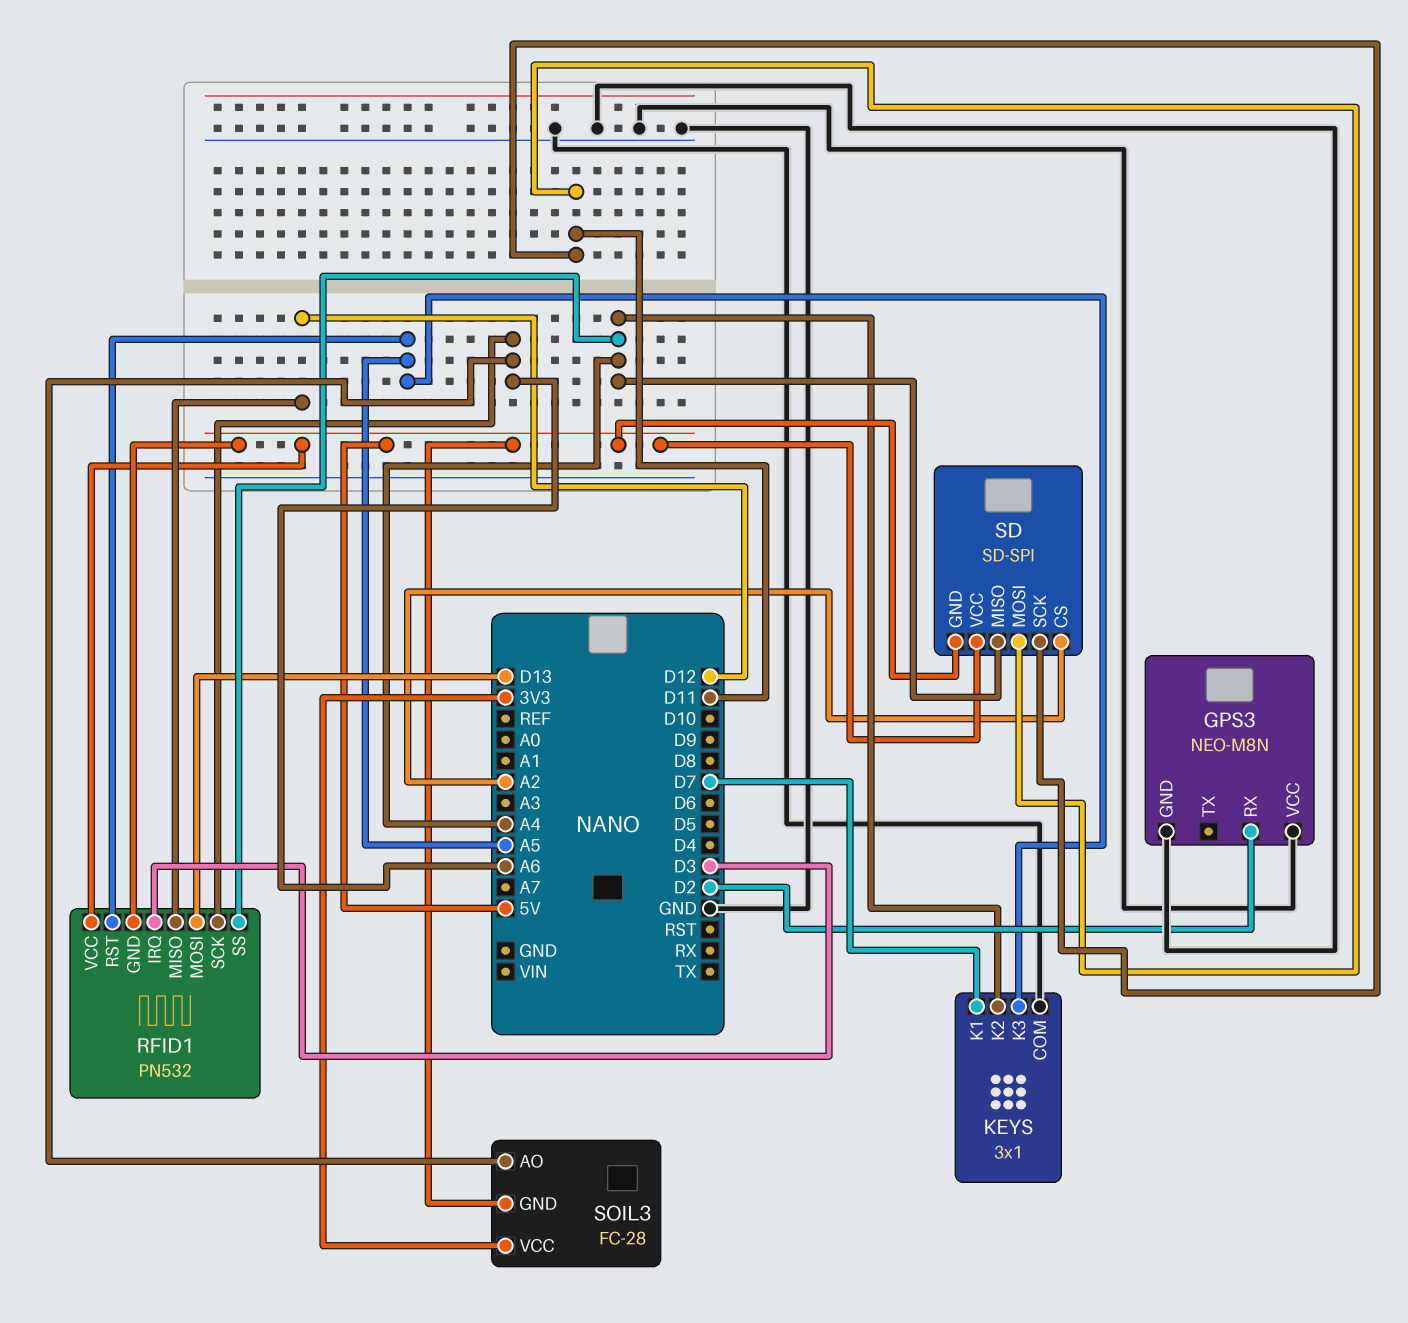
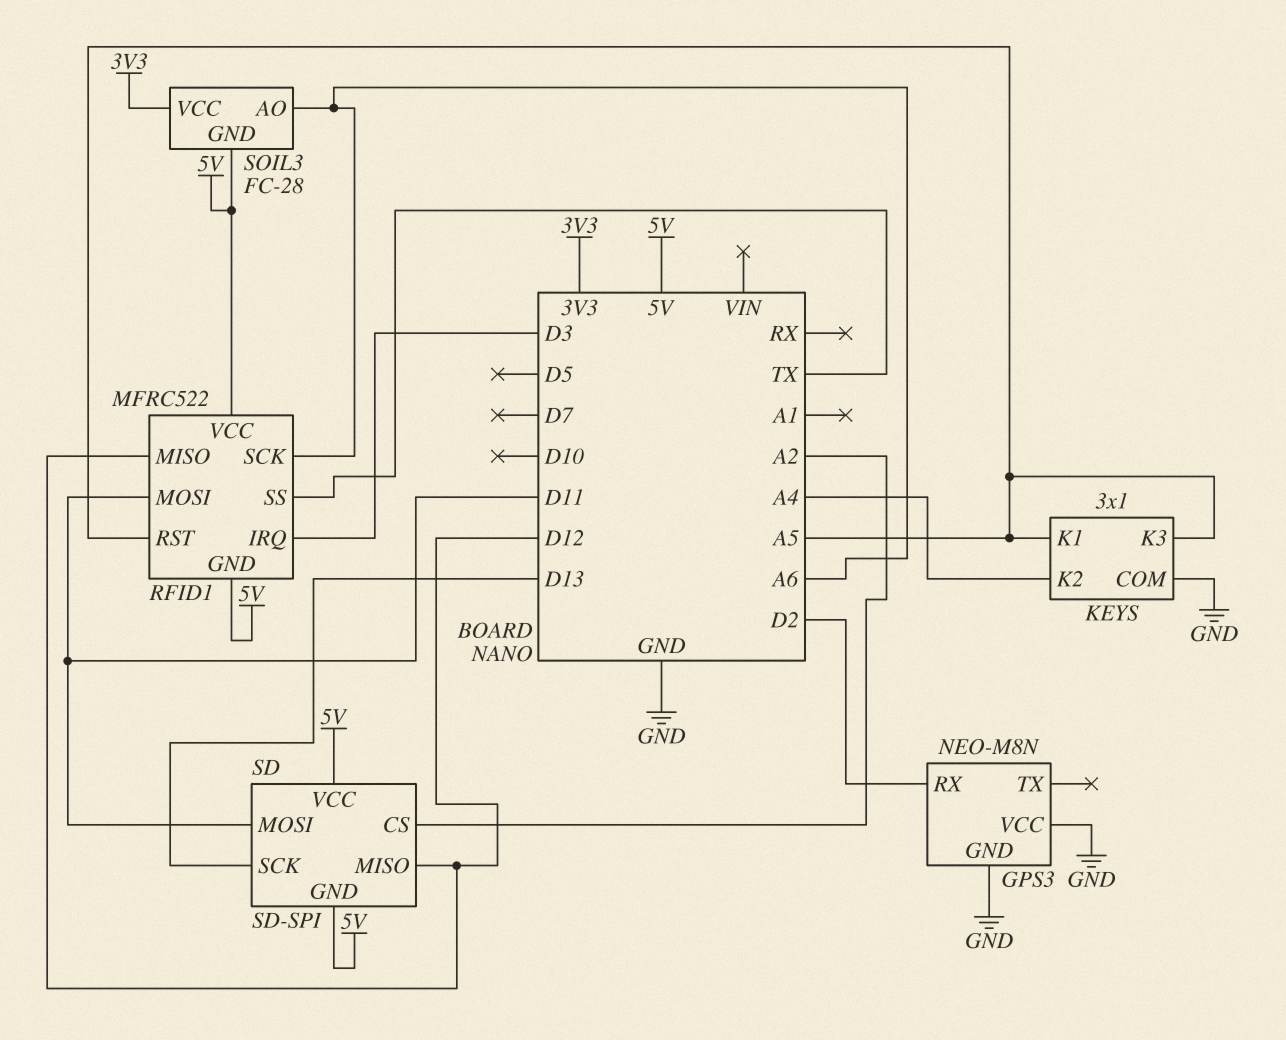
KEYS pin K1: D7 -> A5
RFID1: PN532 -> MFRC522
RFID1 pin MOSI: D13 -> D11
RFID1 pin SS: A4 -> TX
SD pin MISO: A4 -> D12
SD pin SCK: D11 -> D13

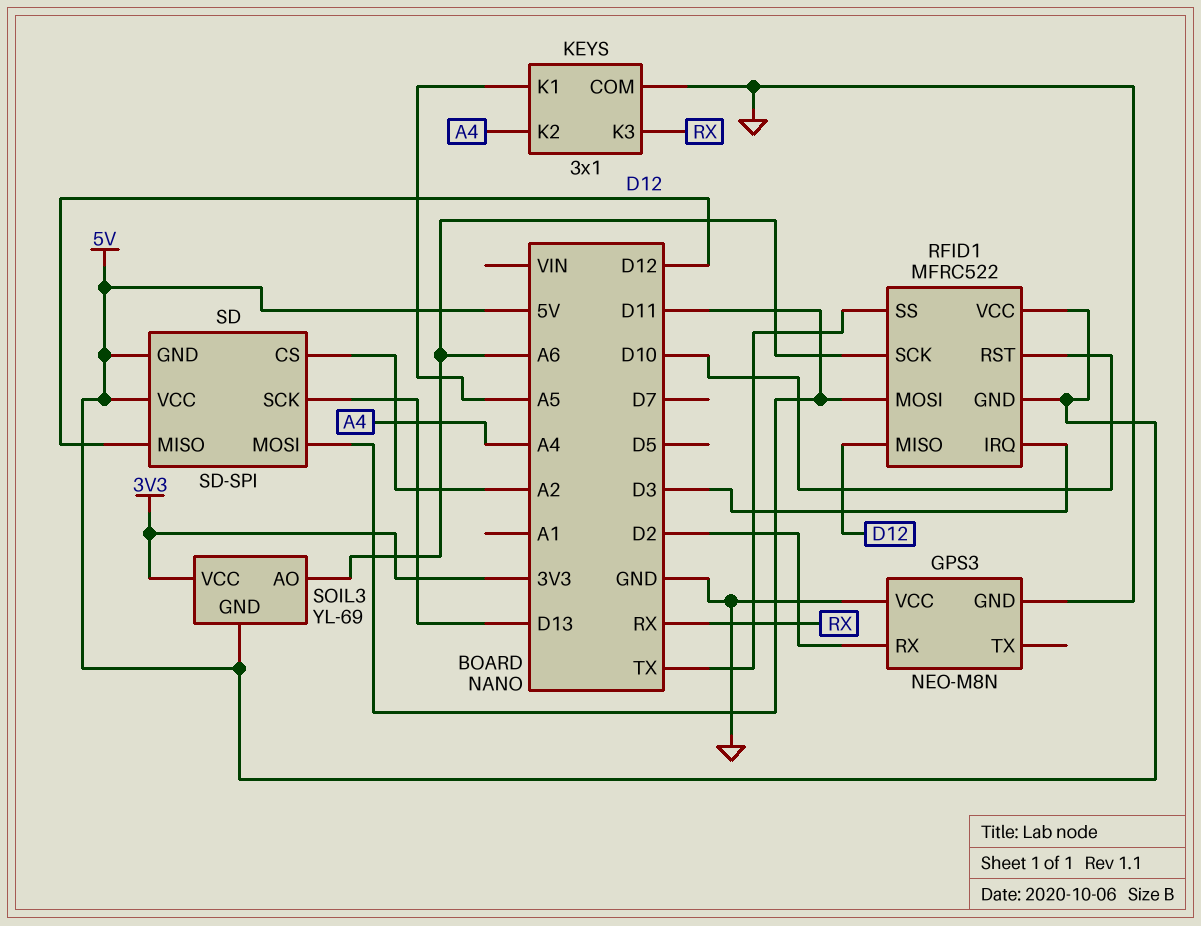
KEYS pin K3: A5 -> RX
RFID1 pin RST: A5 -> D10
SOIL3: FC-28 -> YL-69

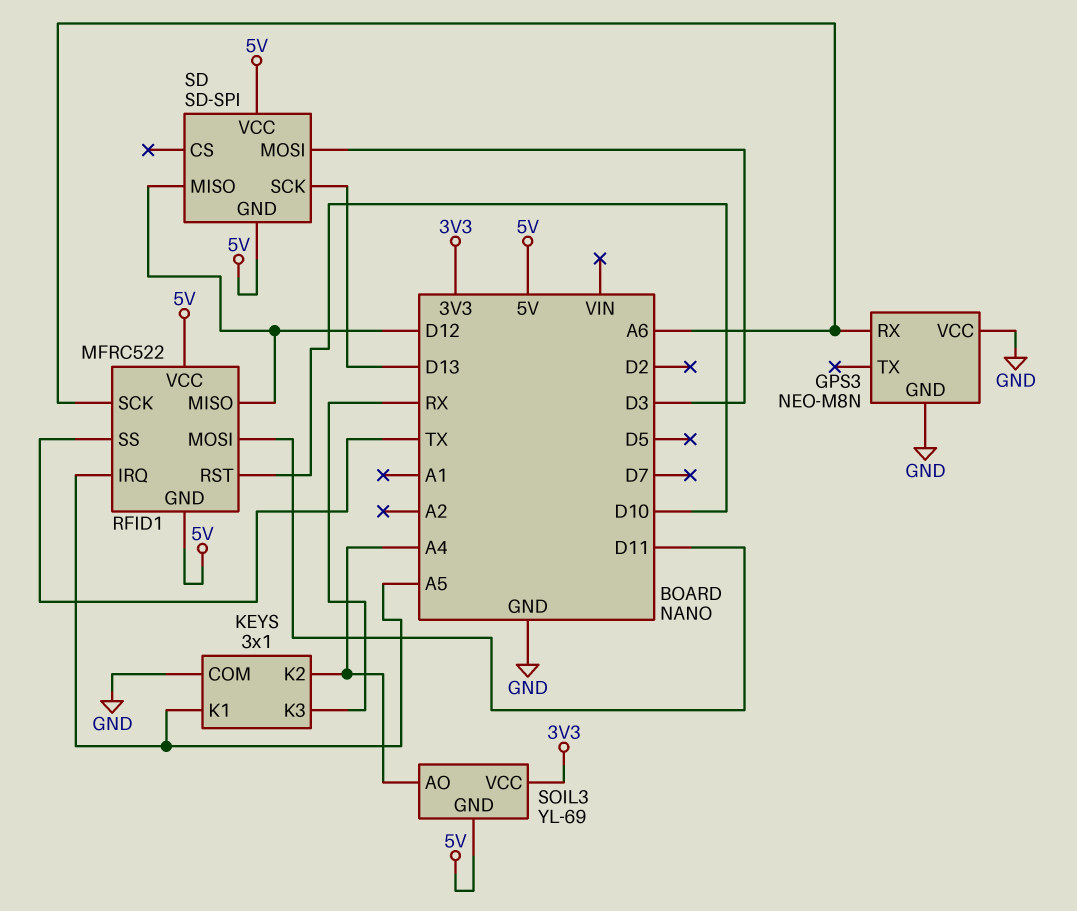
GPS3 pin RX: D2 -> A6
RFID1 pin IRQ: D3 -> A5
SD pin CS: A2 -> none
SD pin MOSI: D11 -> D3
SOIL3 pin AO: A6 -> A4

